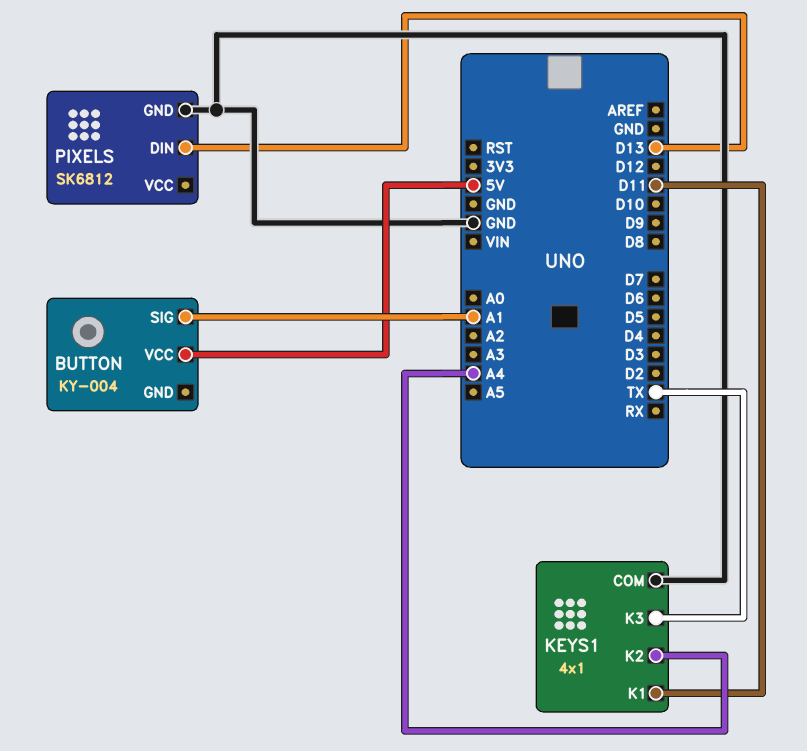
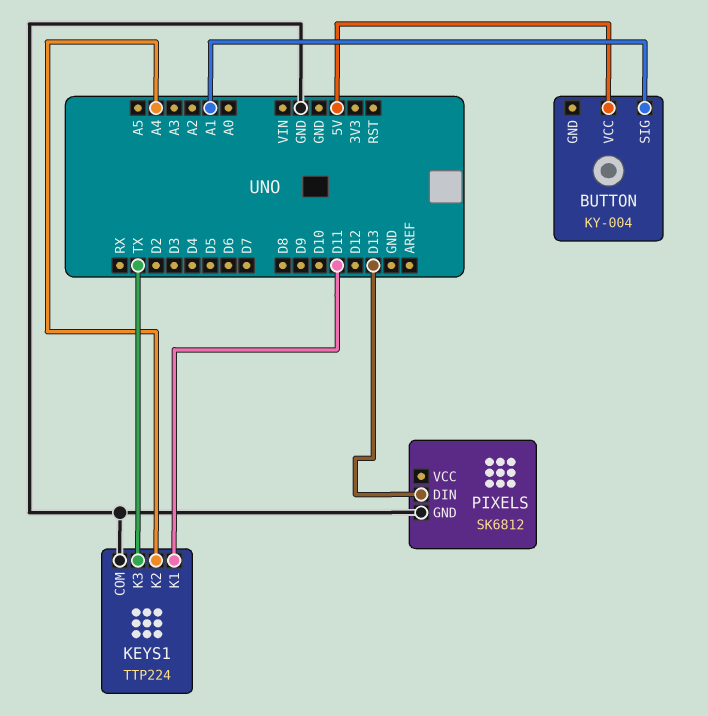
KEYS1: 4x1 -> TTP224

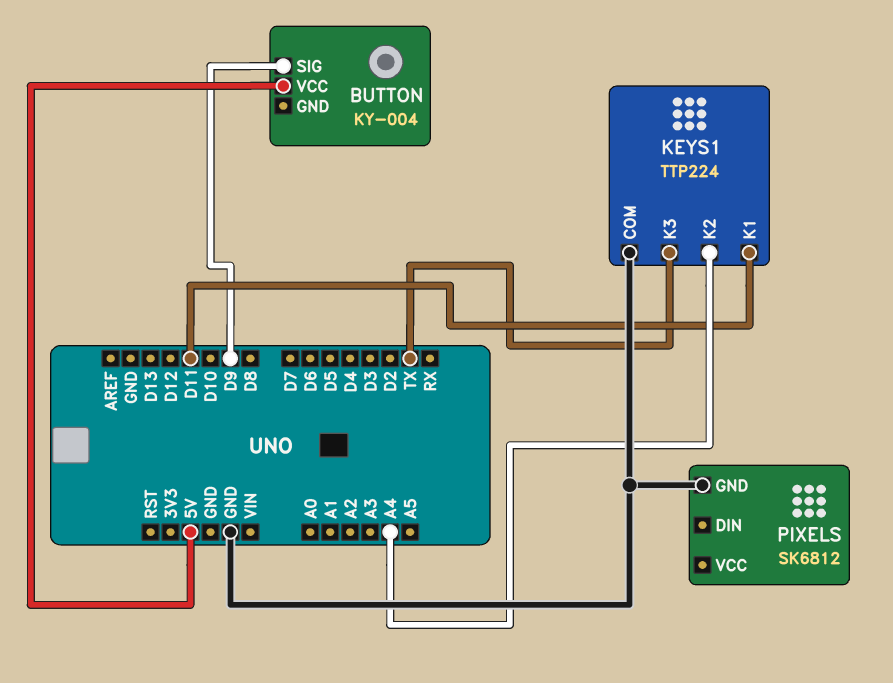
BUTTON pin SIG: A1 -> D9
PIXELS pin DIN: D13 -> none

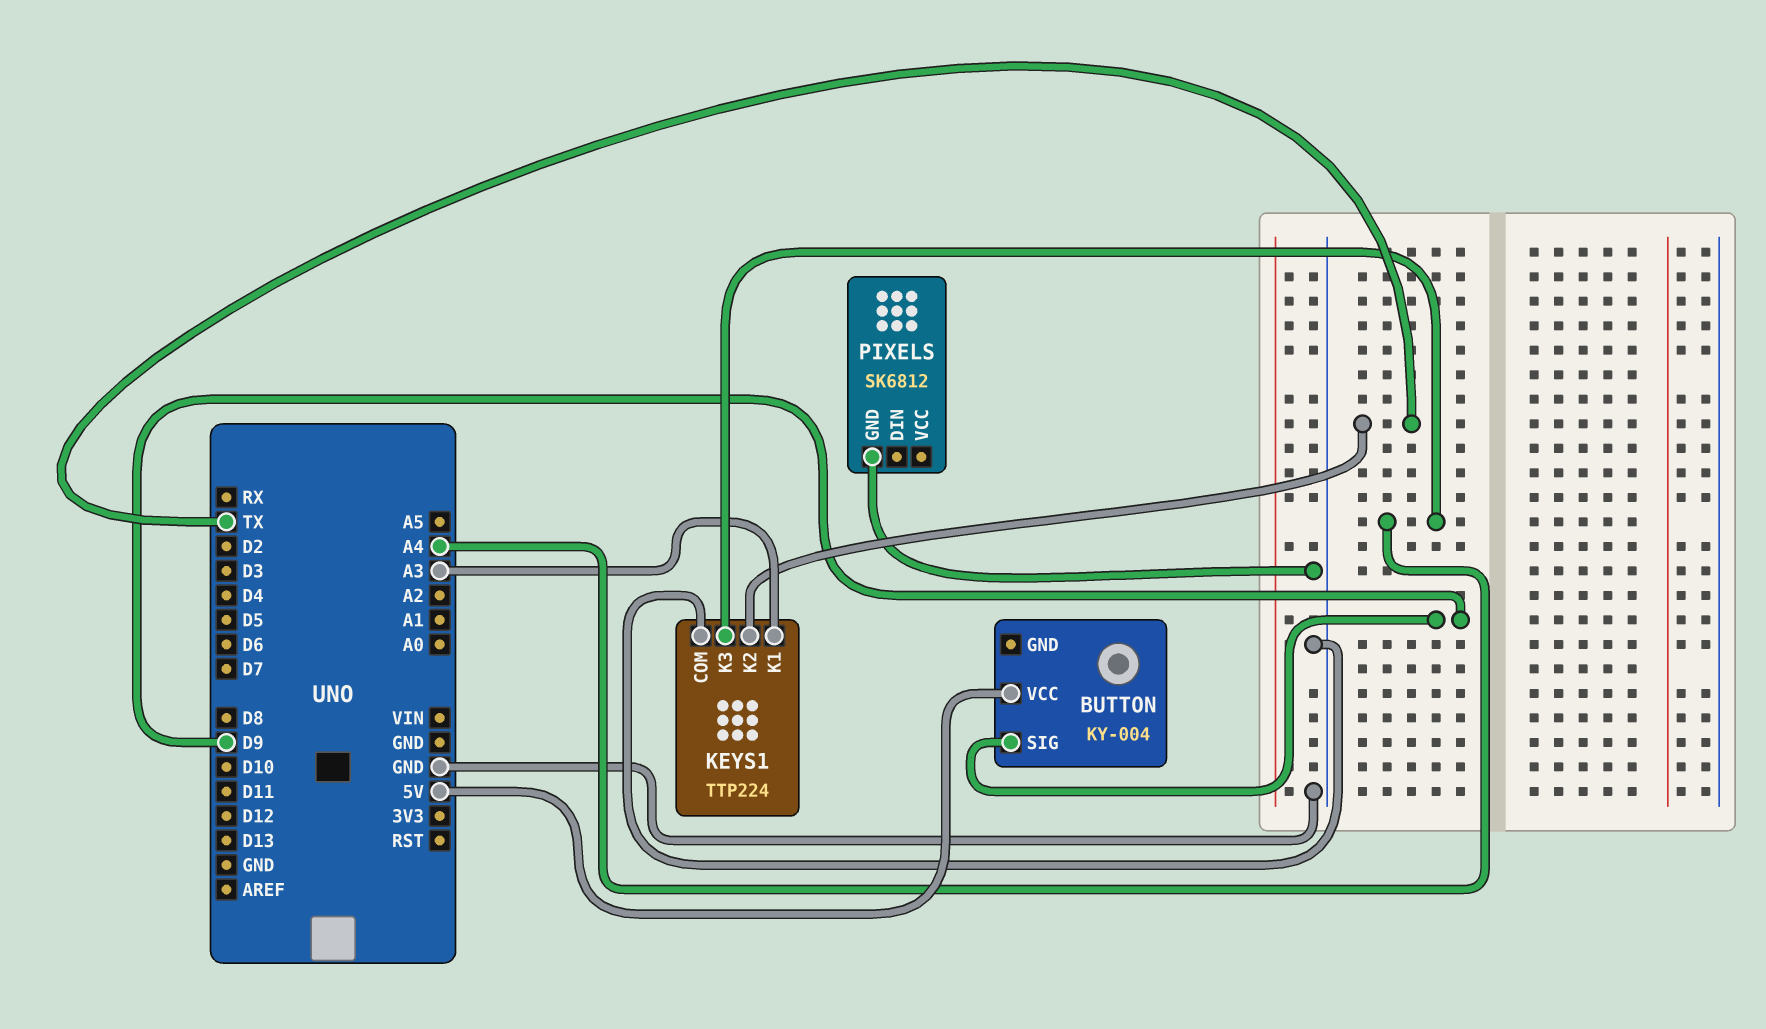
KEYS1 pin K1: D11 -> A3
KEYS1 pin K2: A4 -> TX
KEYS1 pin K3: TX -> A4

